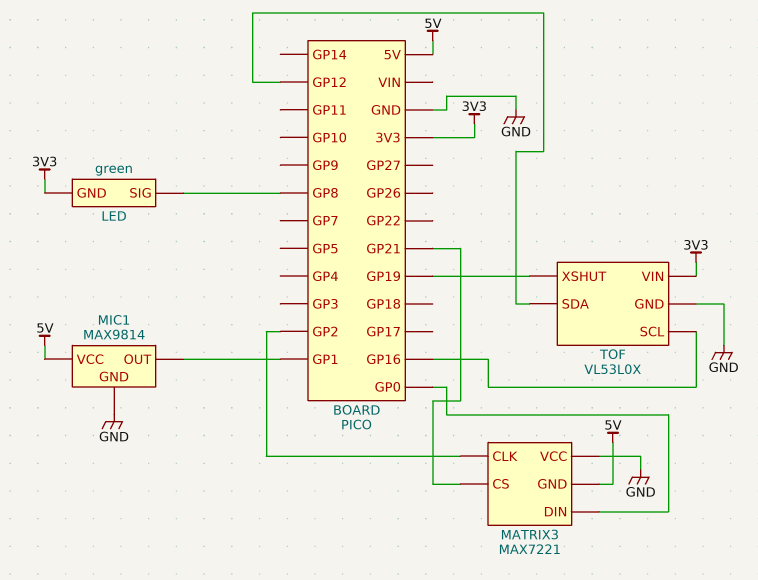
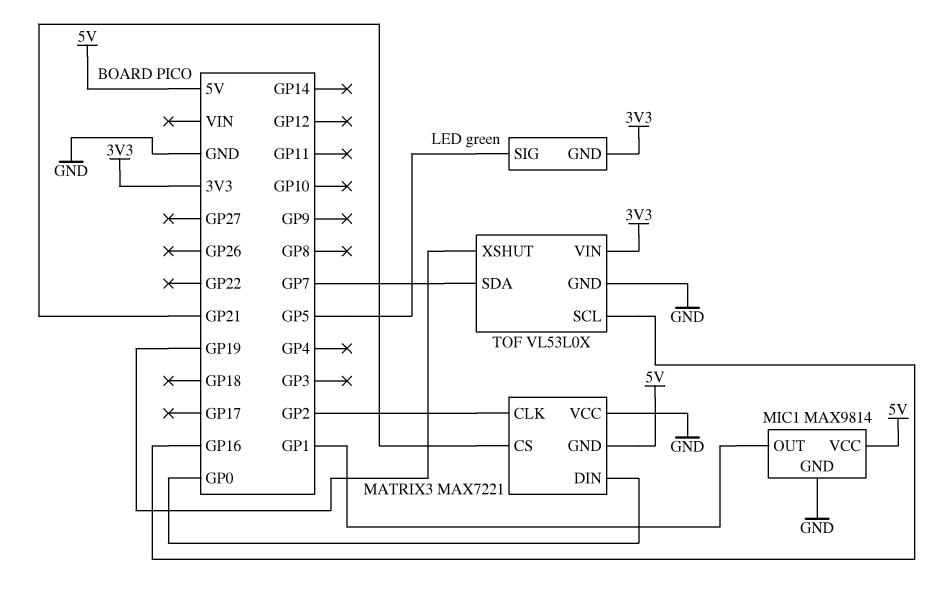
LED pin SIG: GP8 -> GP5
TOF pin SDA: GP12 -> GP7

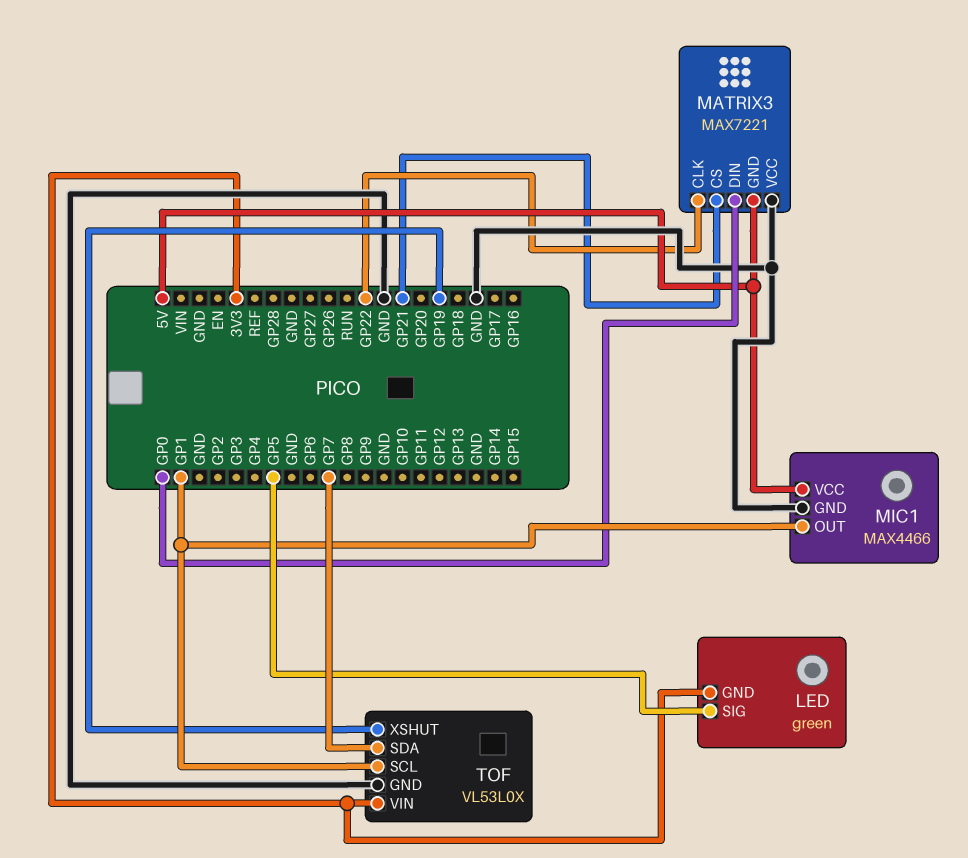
MATRIX3 pin CLK: GP2 -> GP22
MIC1: MAX9814 -> MAX4466
TOF pin SCL: GP16 -> GP1

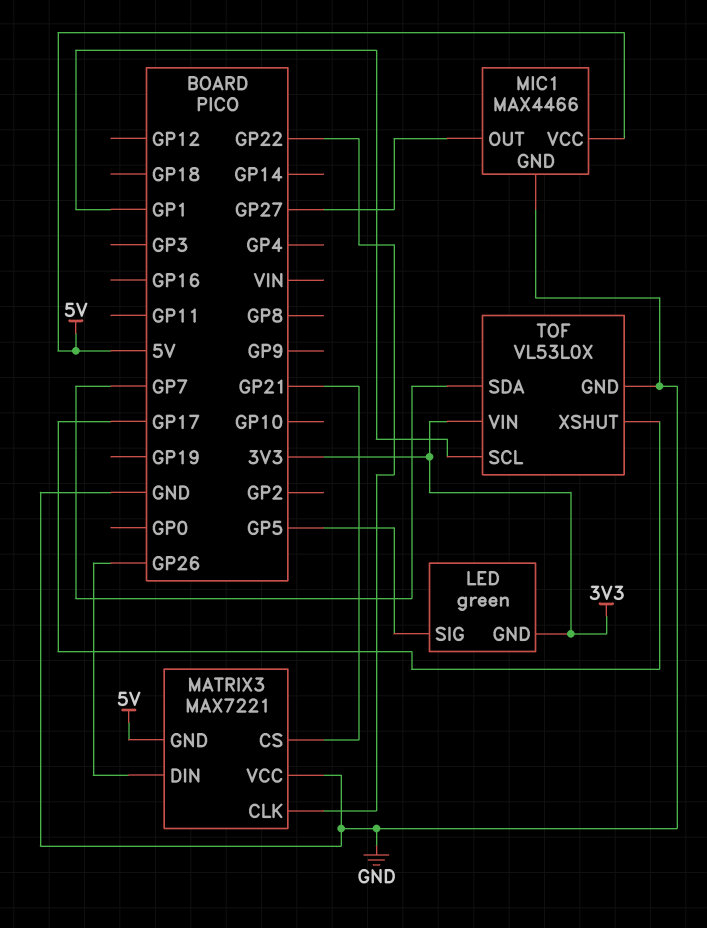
MATRIX3 pin DIN: GP0 -> GP26
MIC1 pin OUT: GP1 -> GP27
TOF pin XSHUT: GP19 -> GP17

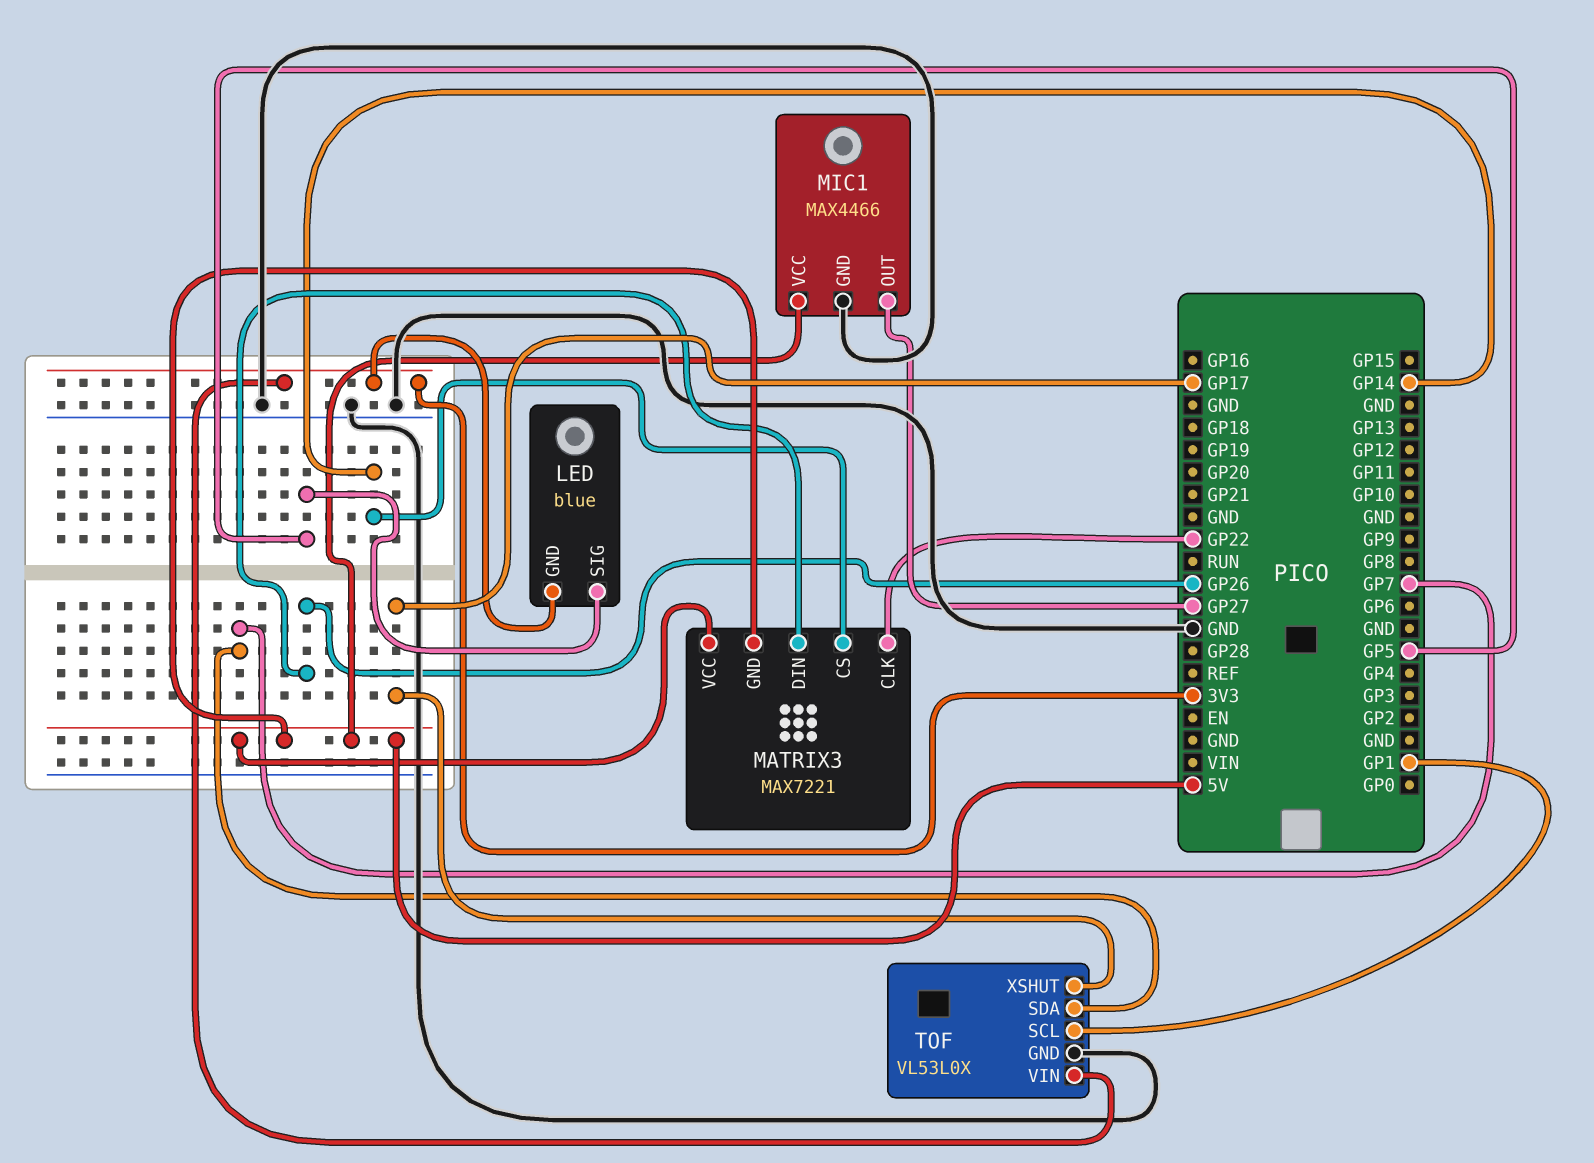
LED: green -> blue
MATRIX3 pin CS: GP21 -> GP14
MATRIX3 pin VCC: GND -> 5V

